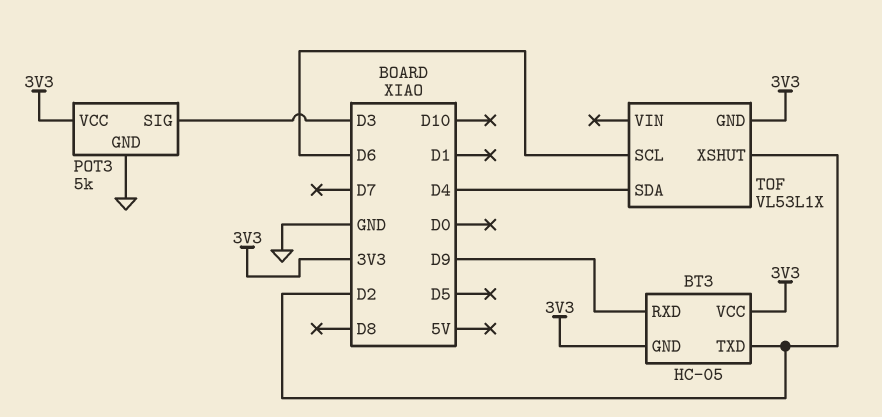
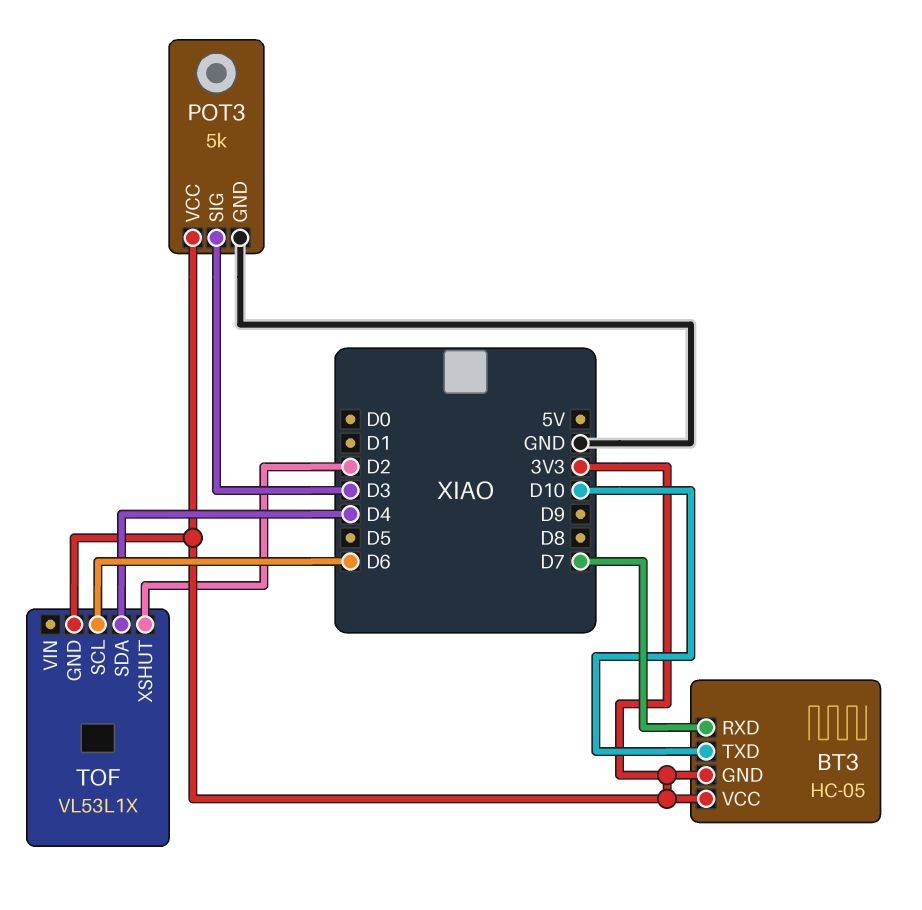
BT3 pin RXD: D9 -> D7
BT3 pin TXD: D2 -> D10

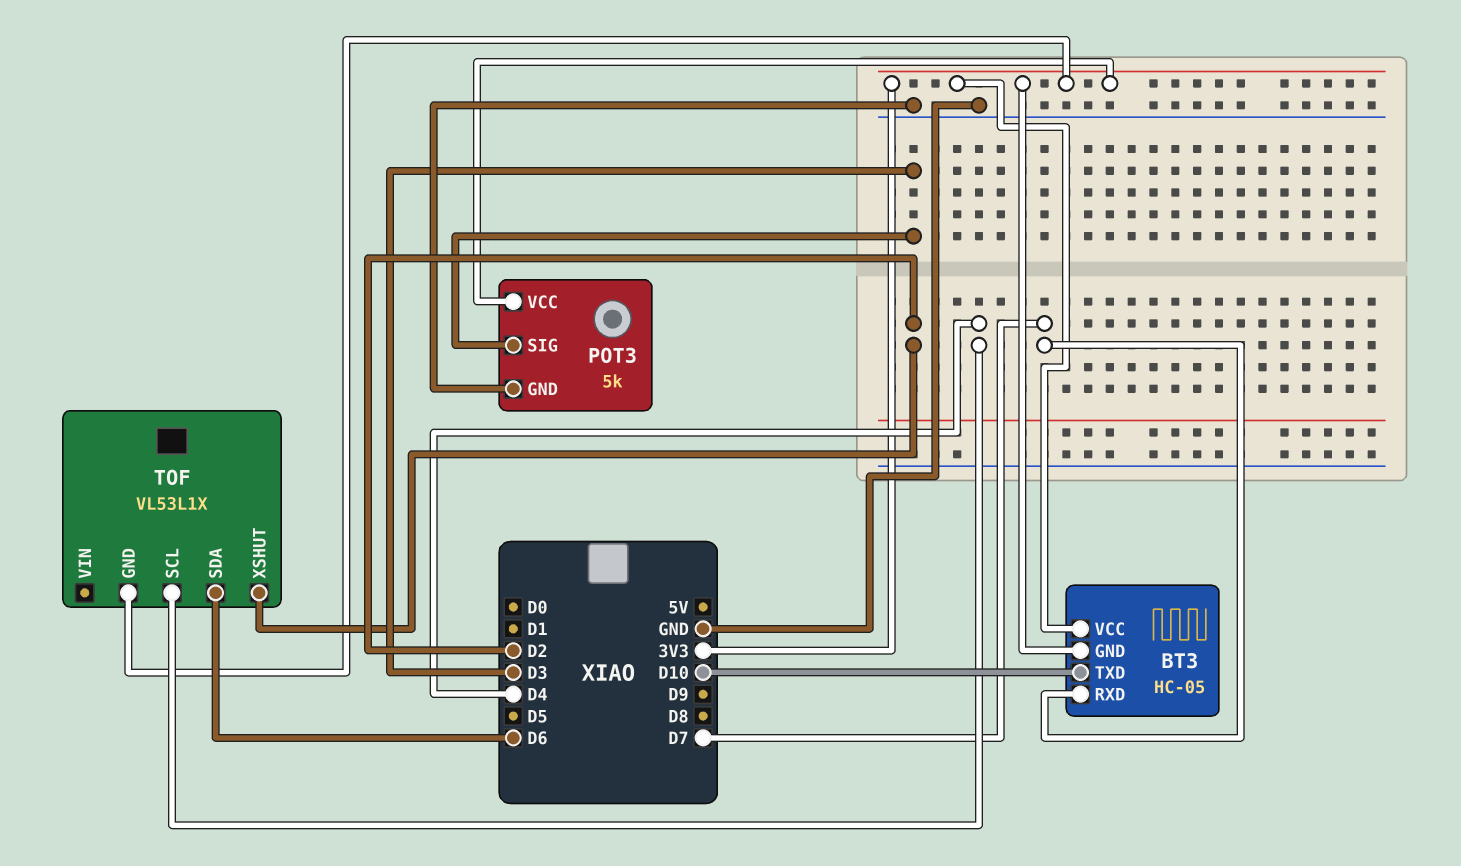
TOF pin SCL: D6 -> D4
TOF pin SDA: D4 -> D6

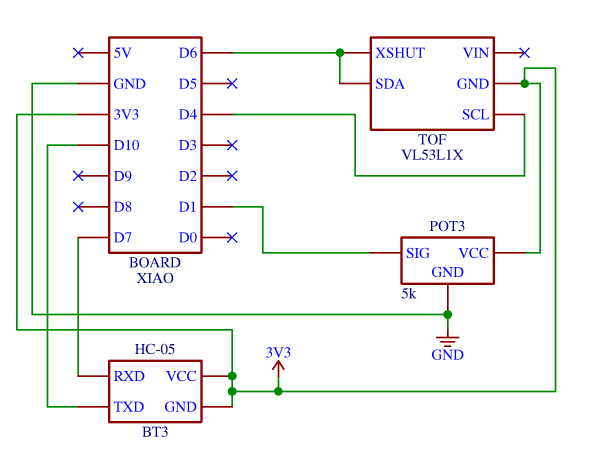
POT3 pin SIG: D3 -> D1
TOF pin XSHUT: D2 -> D6

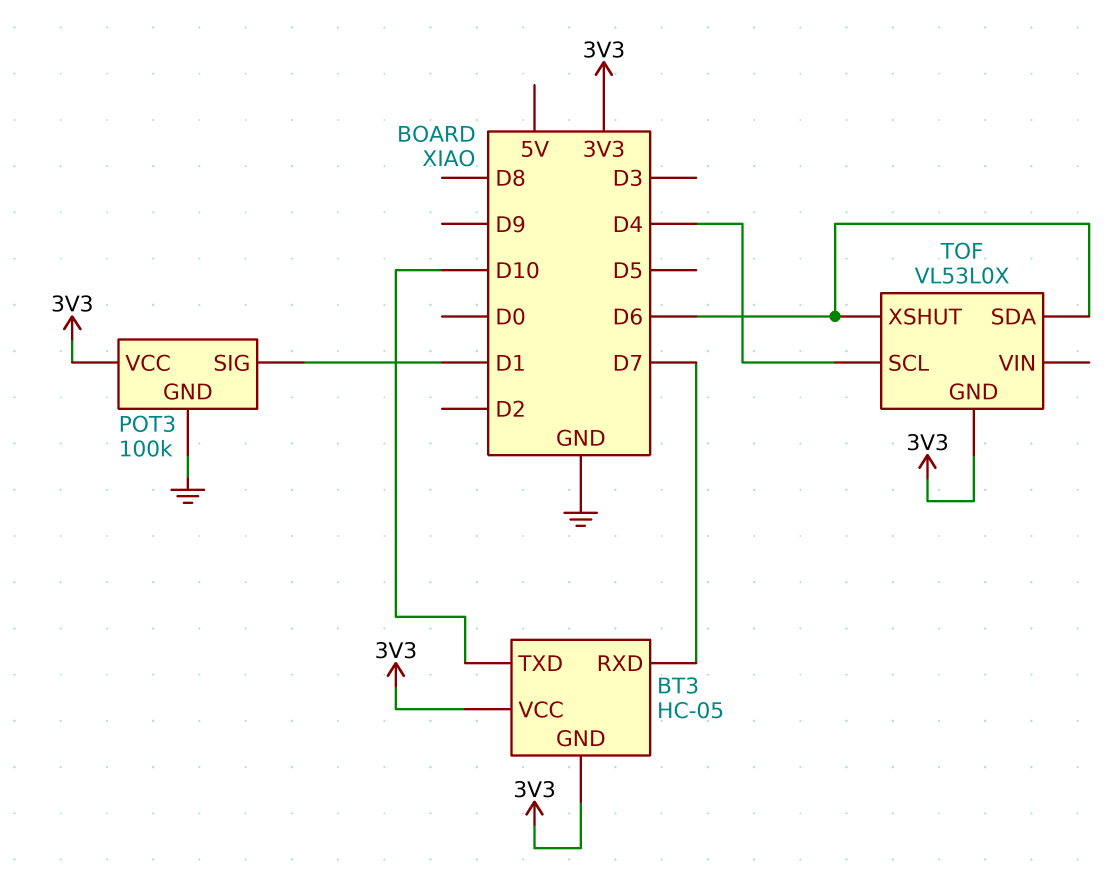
POT3: 5k -> 100k
TOF: VL53L1X -> VL53L0X

